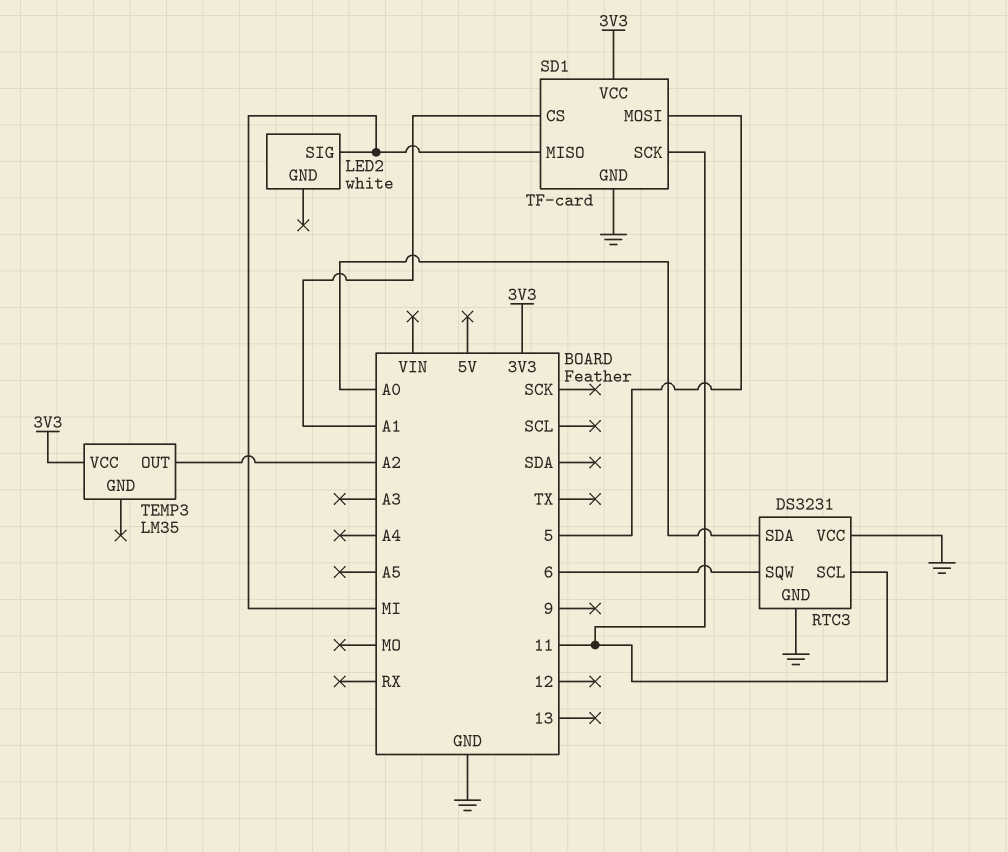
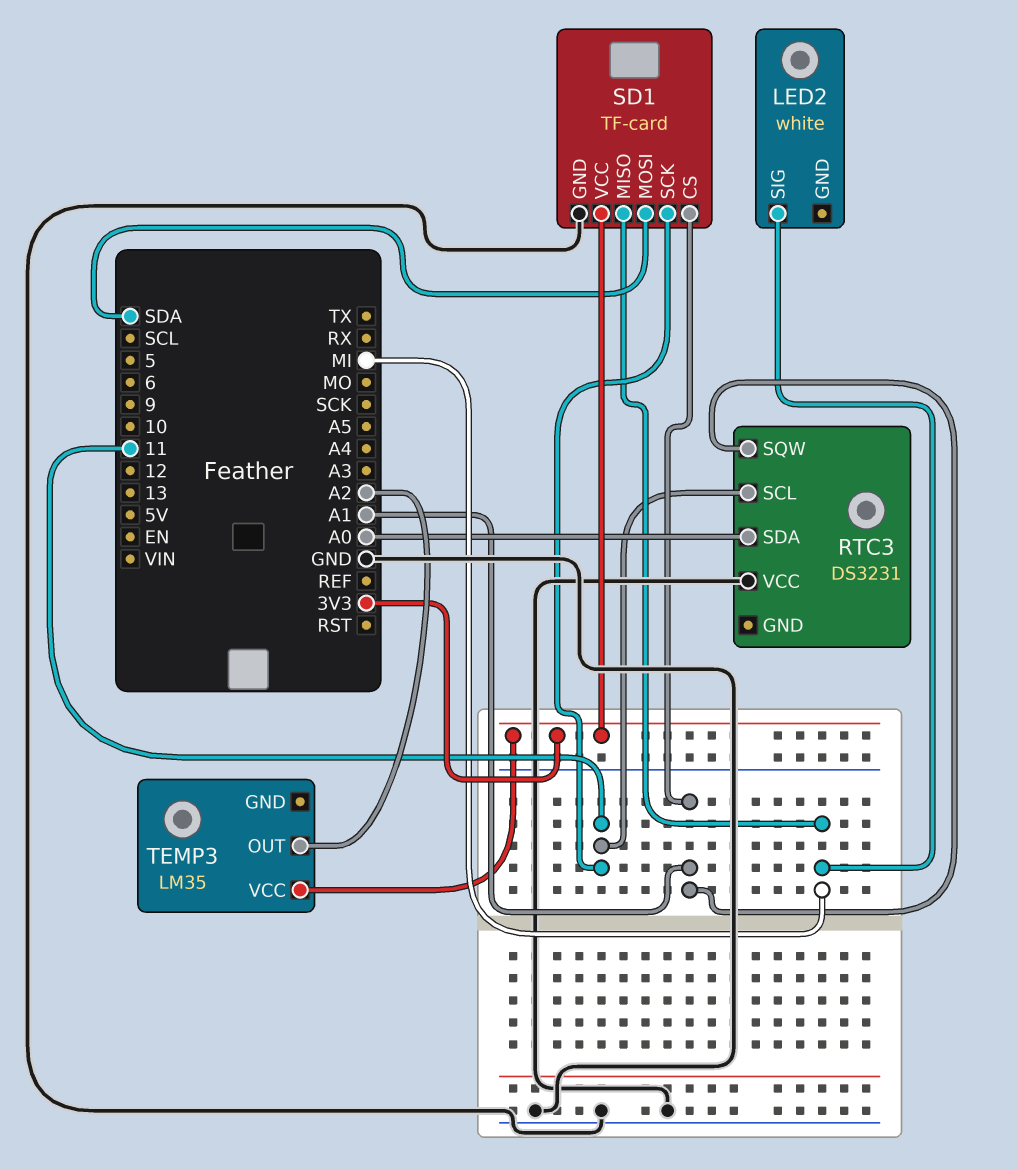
RTC3 pin GND: GND -> none
RTC3 pin SQW: 6 -> A1
SD1 pin MOSI: 5 -> SDA

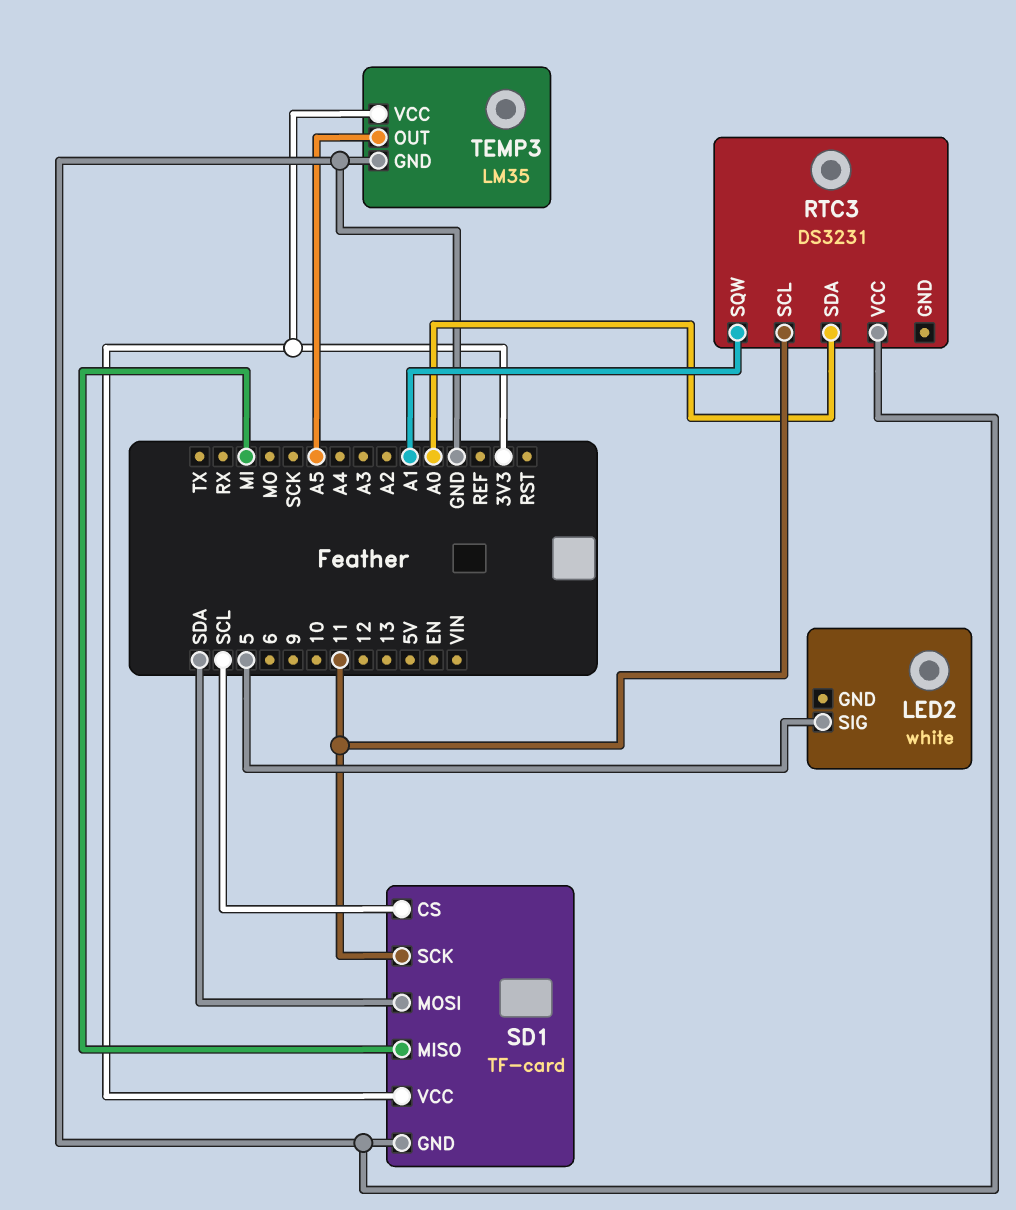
LED2 pin SIG: MI -> 5
SD1 pin CS: A1 -> SCL
TEMP3 pin GND: none -> GND
TEMP3 pin OUT: A2 -> A5

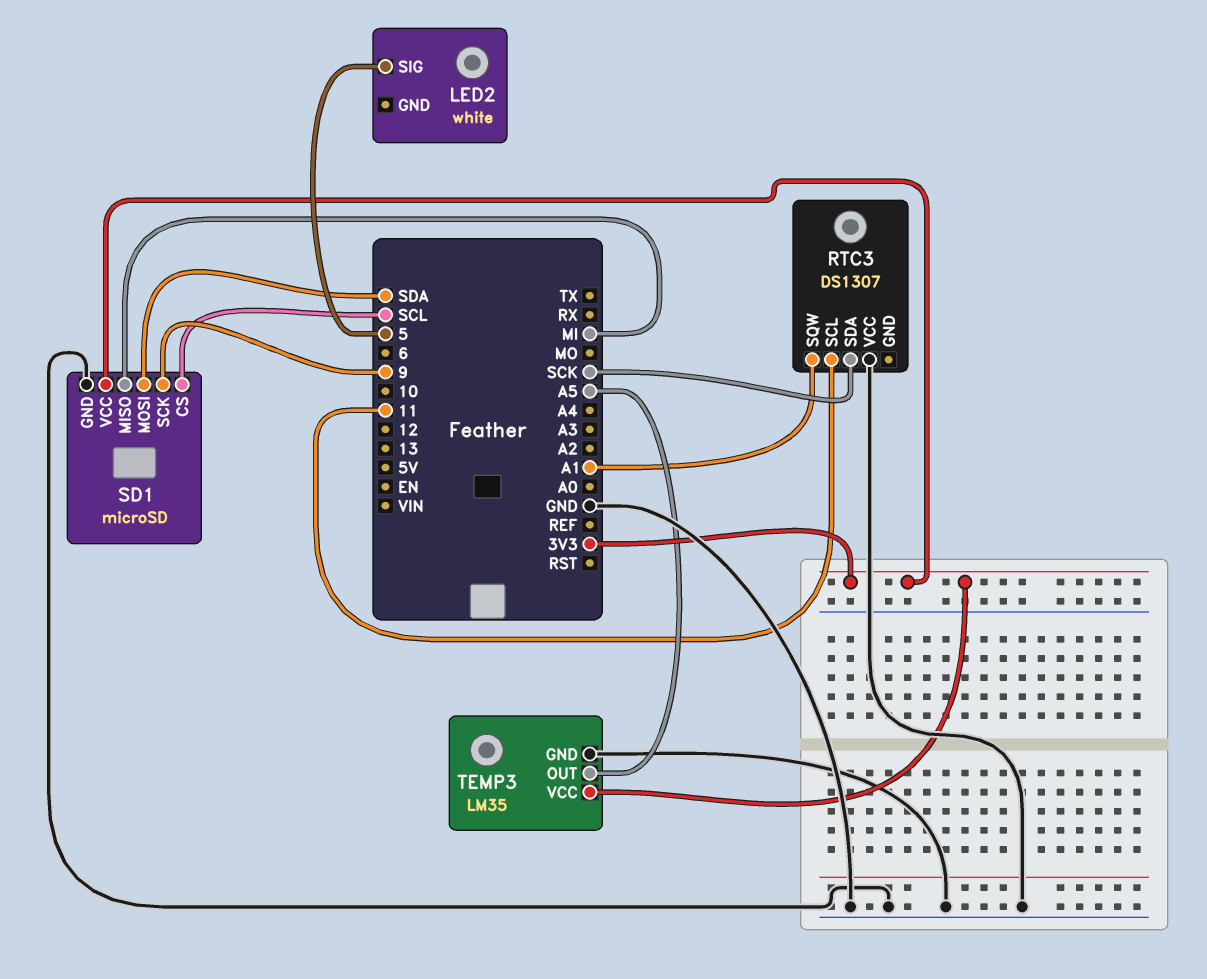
RTC3: DS3231 -> DS1307
RTC3 pin SDA: A0 -> SCK
SD1: TF-card -> microSD
SD1 pin SCK: 11 -> 9

